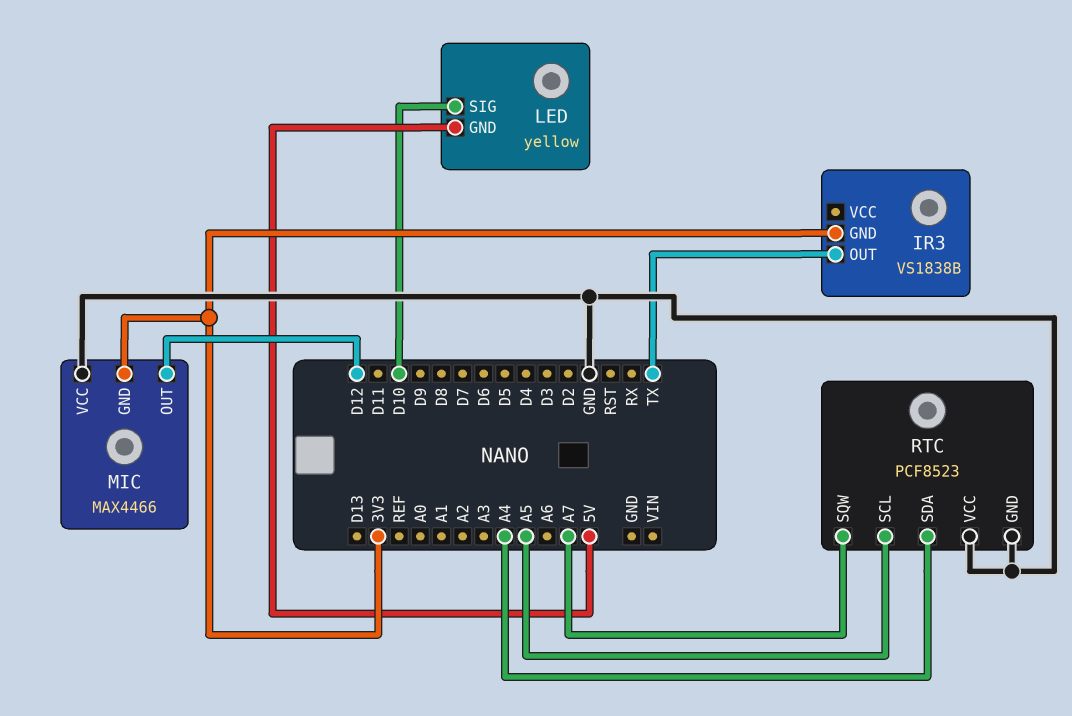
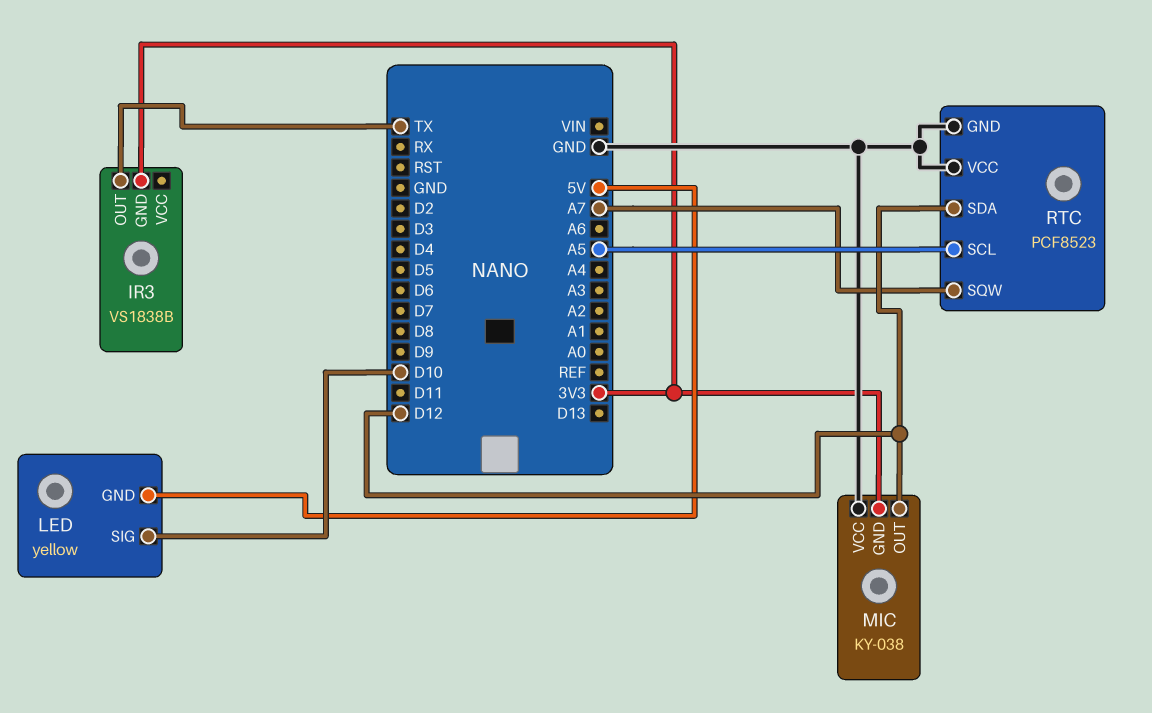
MIC: MAX4466 -> KY-038
RTC pin SDA: A4 -> D12

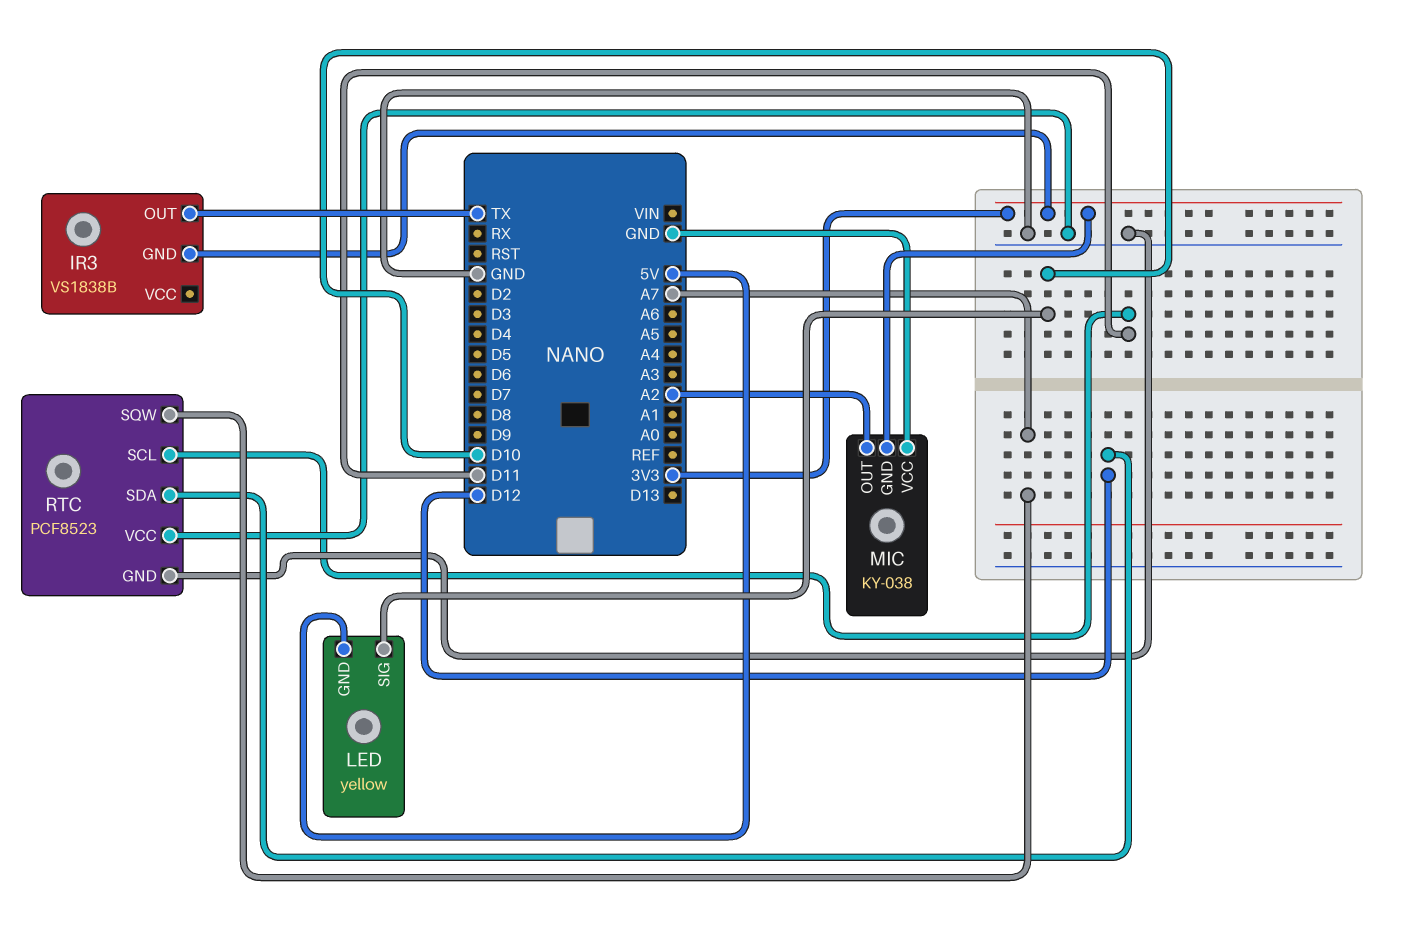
MIC pin OUT: D12 -> A2
RTC pin SCL: A5 -> D11

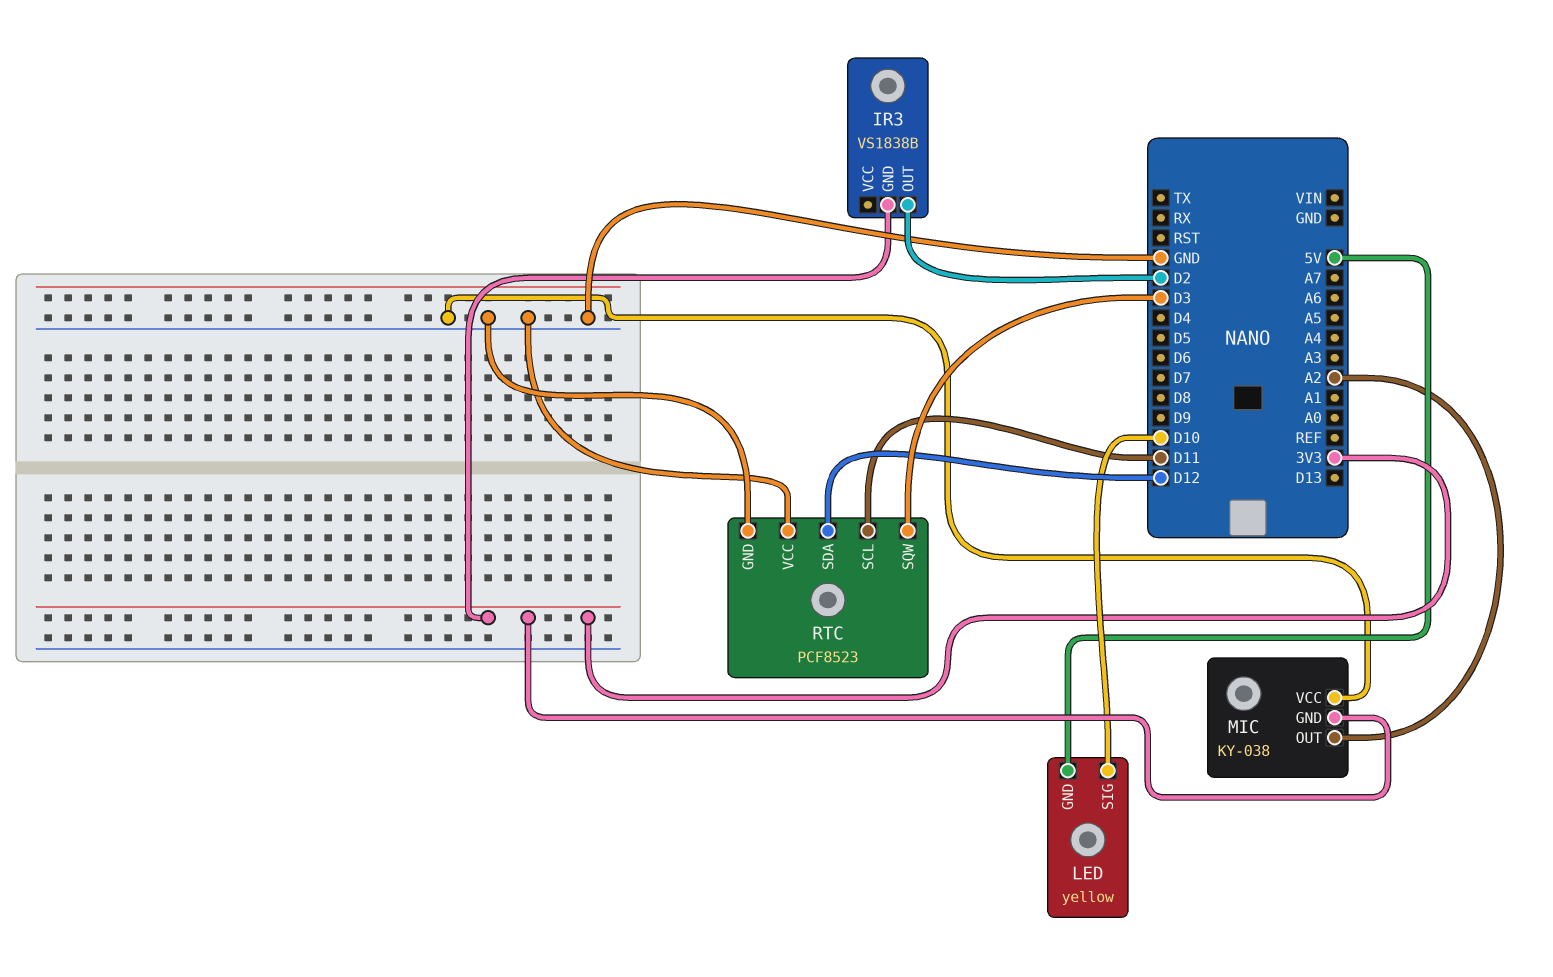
IR3 pin OUT: TX -> D2
RTC pin SQW: A7 -> D3

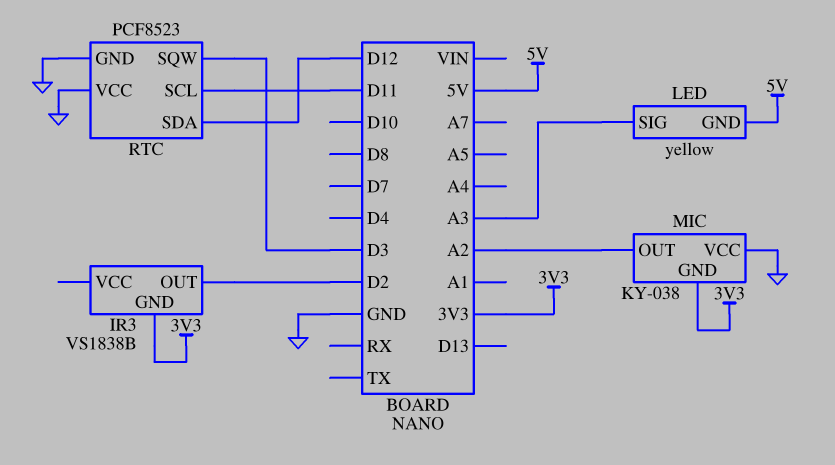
LED pin SIG: D10 -> A3

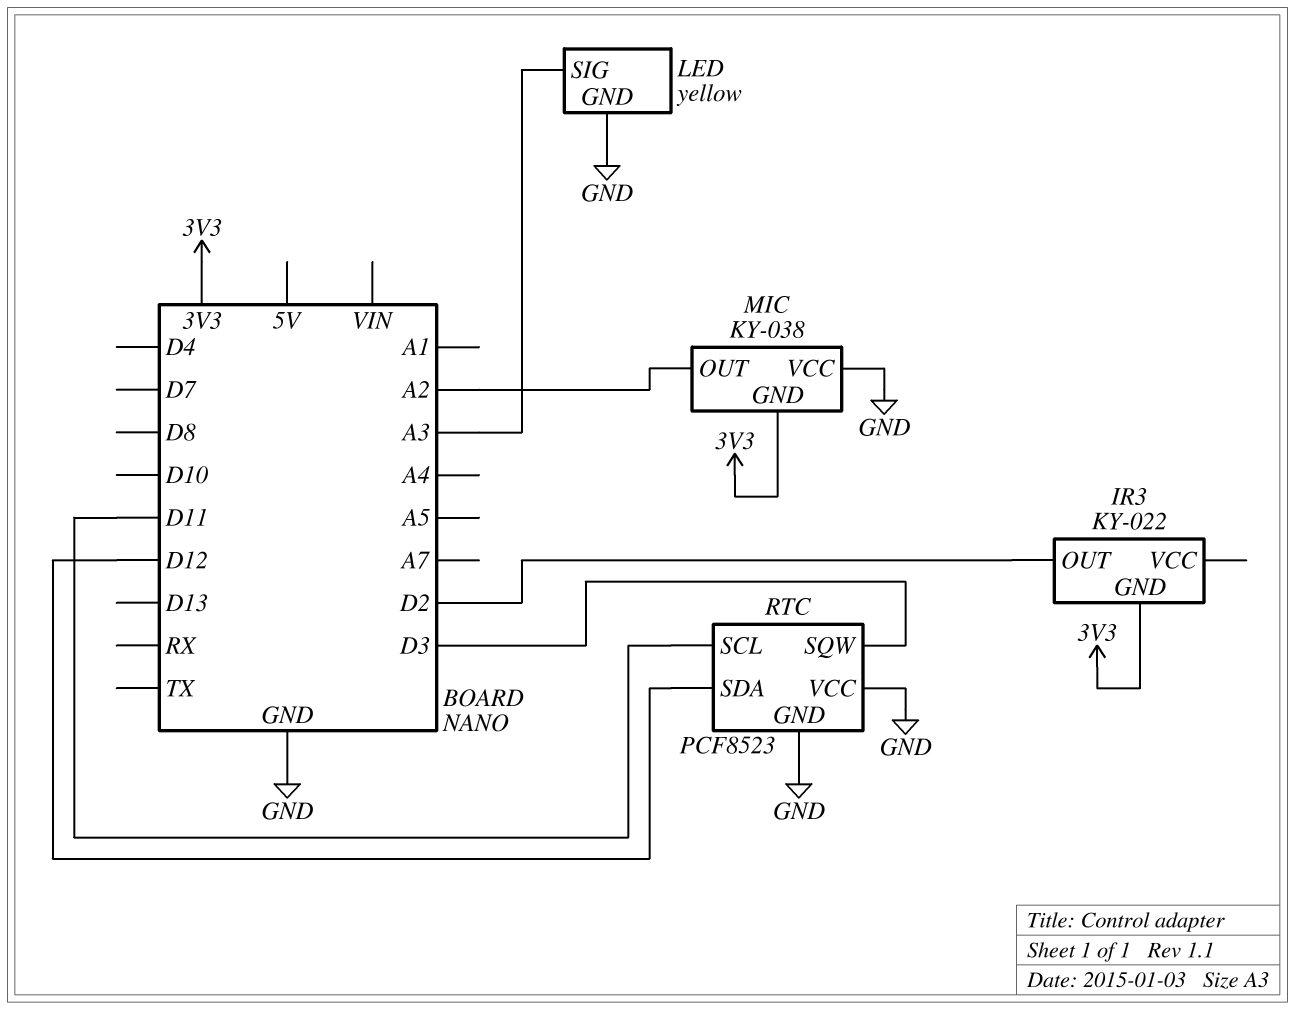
IR3: VS1838B -> KY-022
LED pin GND: 5V -> GND

